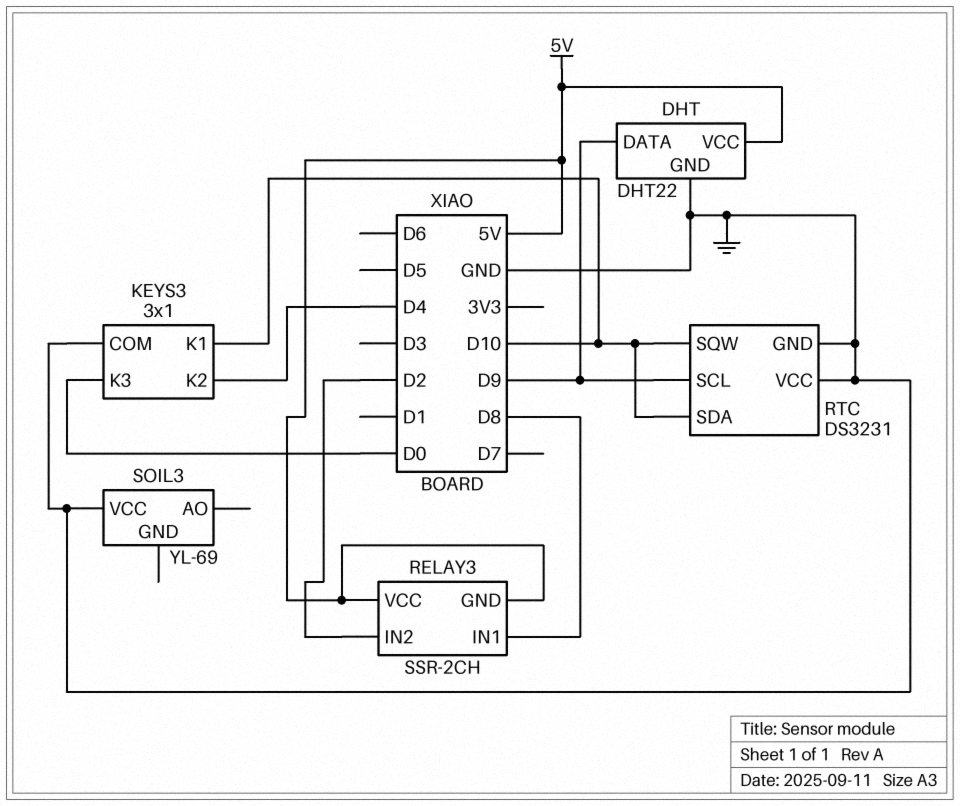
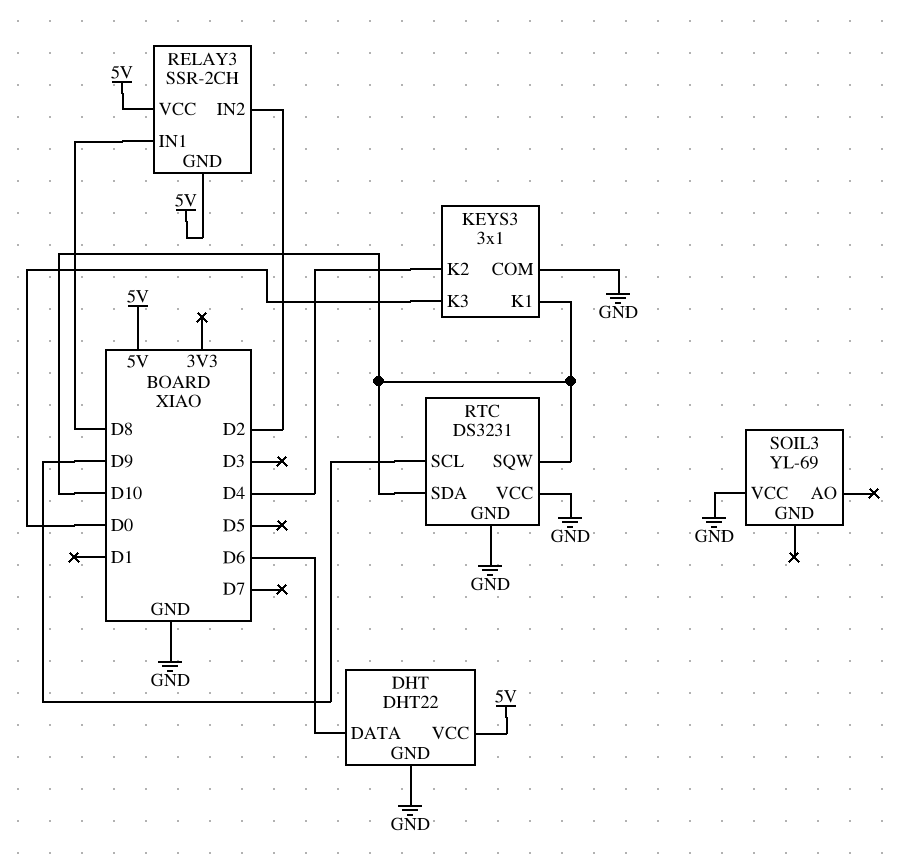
DHT pin DATA: D9 -> D6

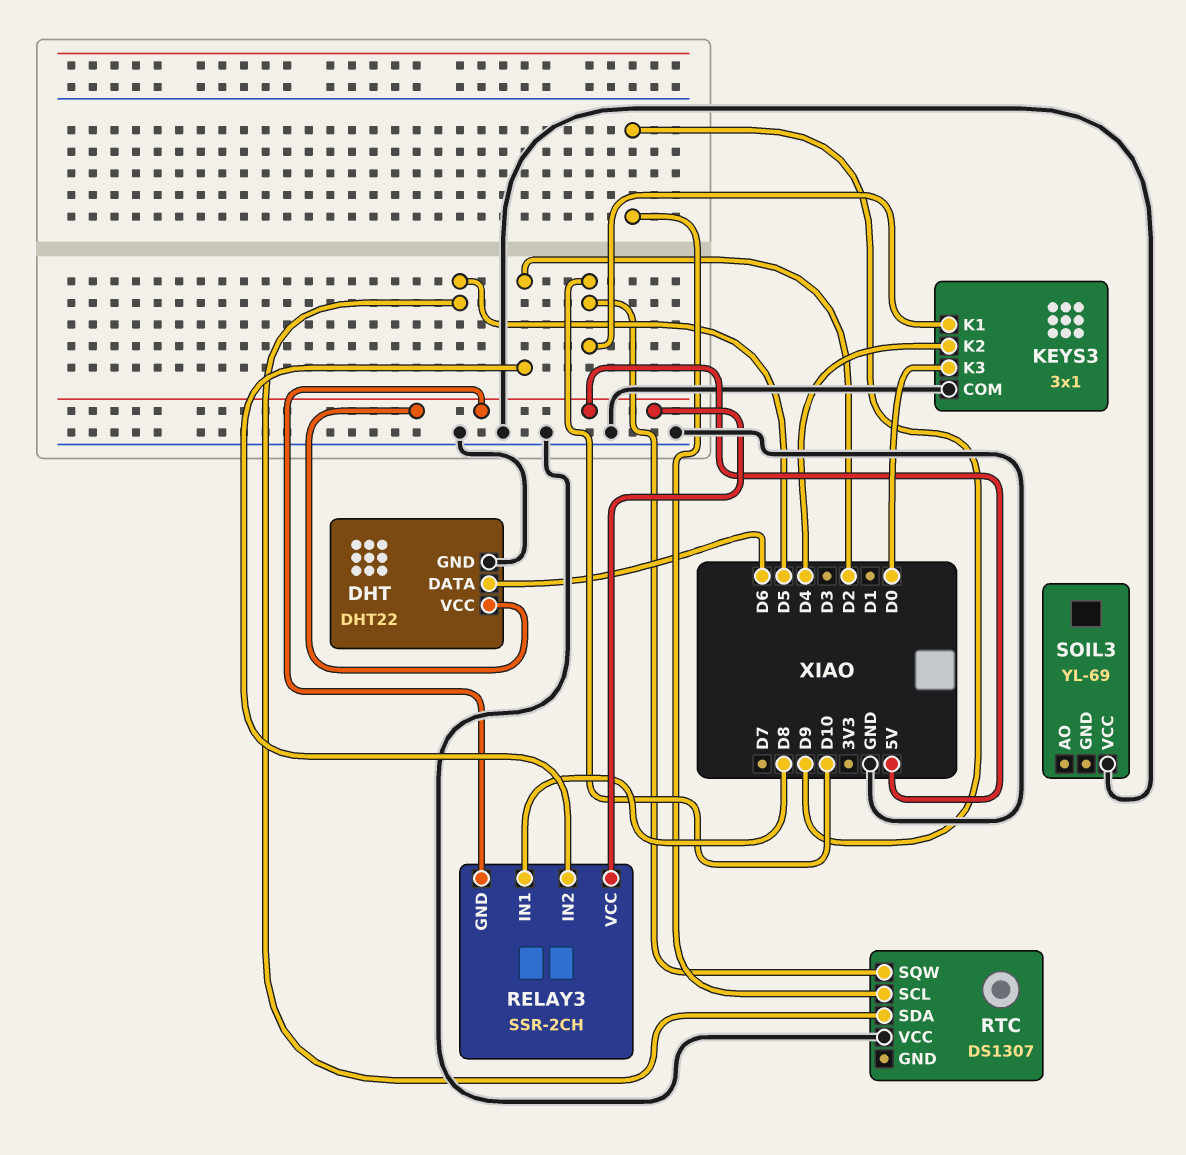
RTC: DS3231 -> DS1307
RTC pin GND: GND -> none
RTC pin SDA: D10 -> D5

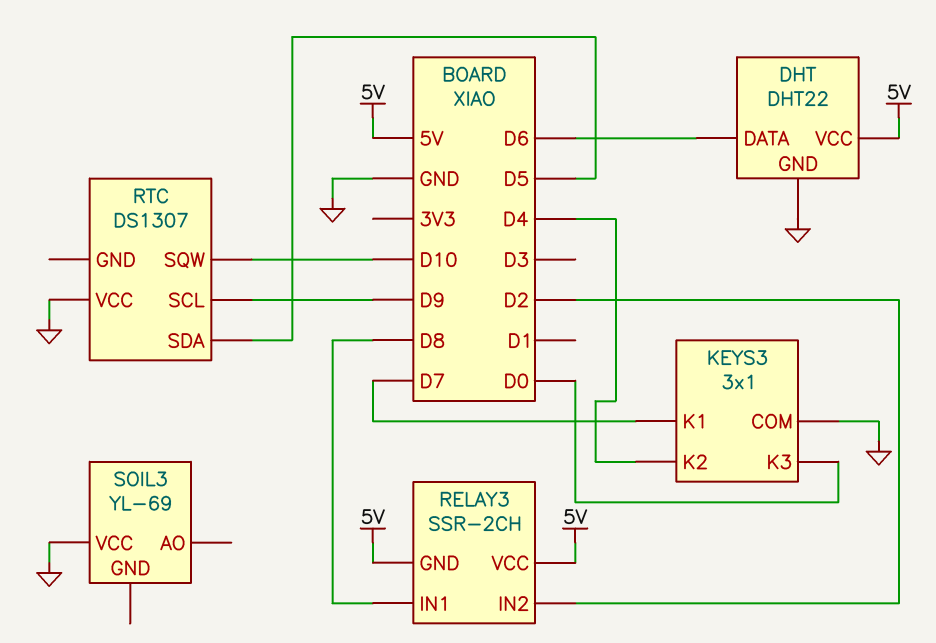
KEYS3 pin K1: D10 -> D7

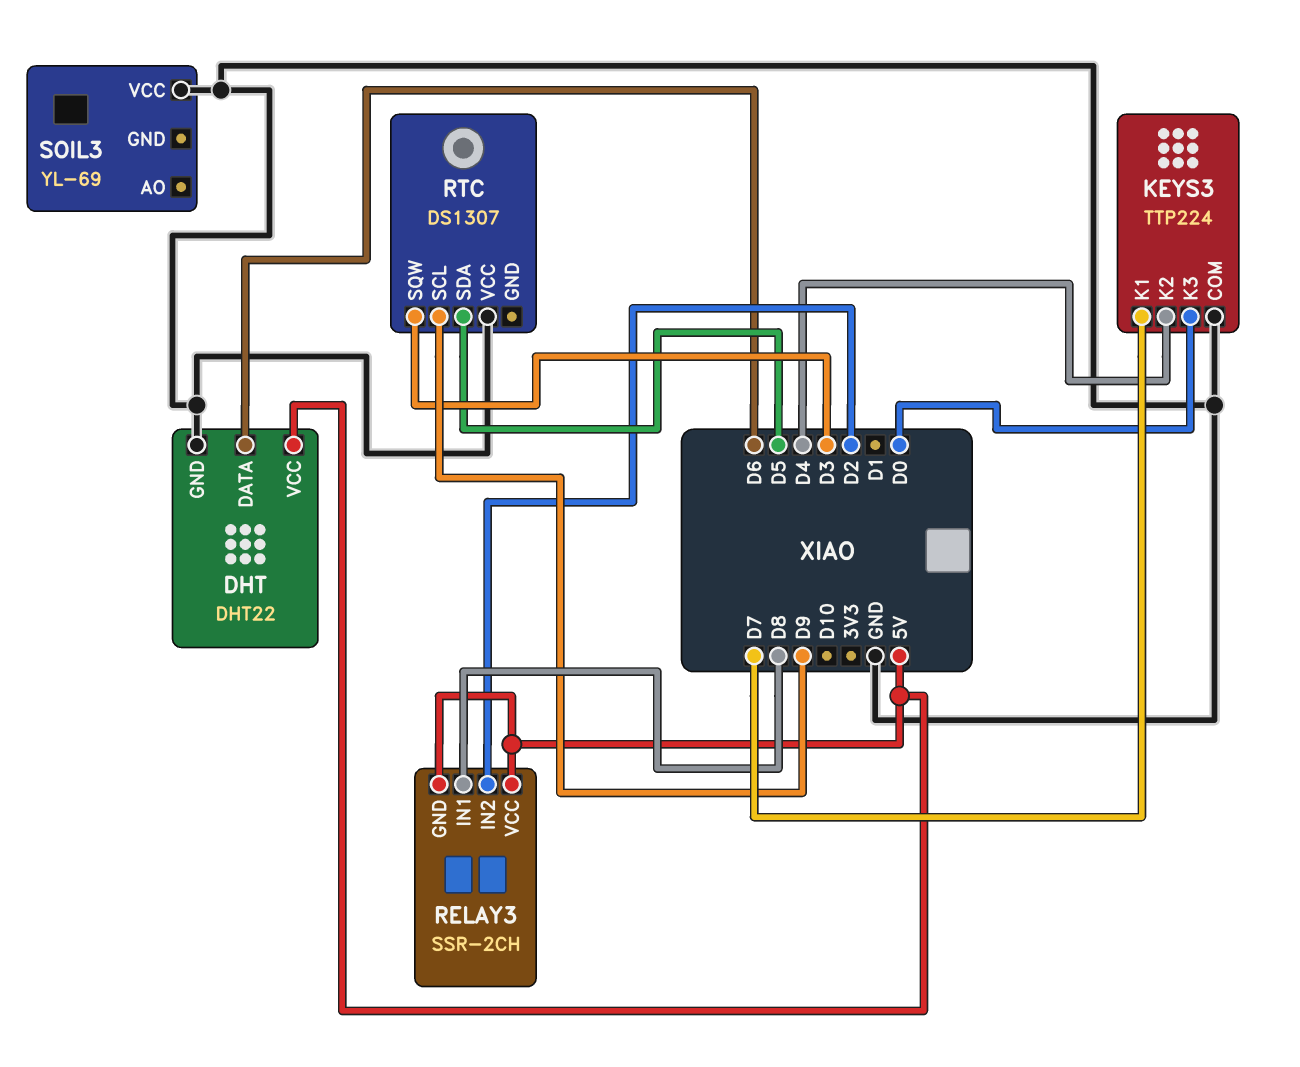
KEYS3: 3x1 -> TTP224
RTC pin SQW: D10 -> D3

